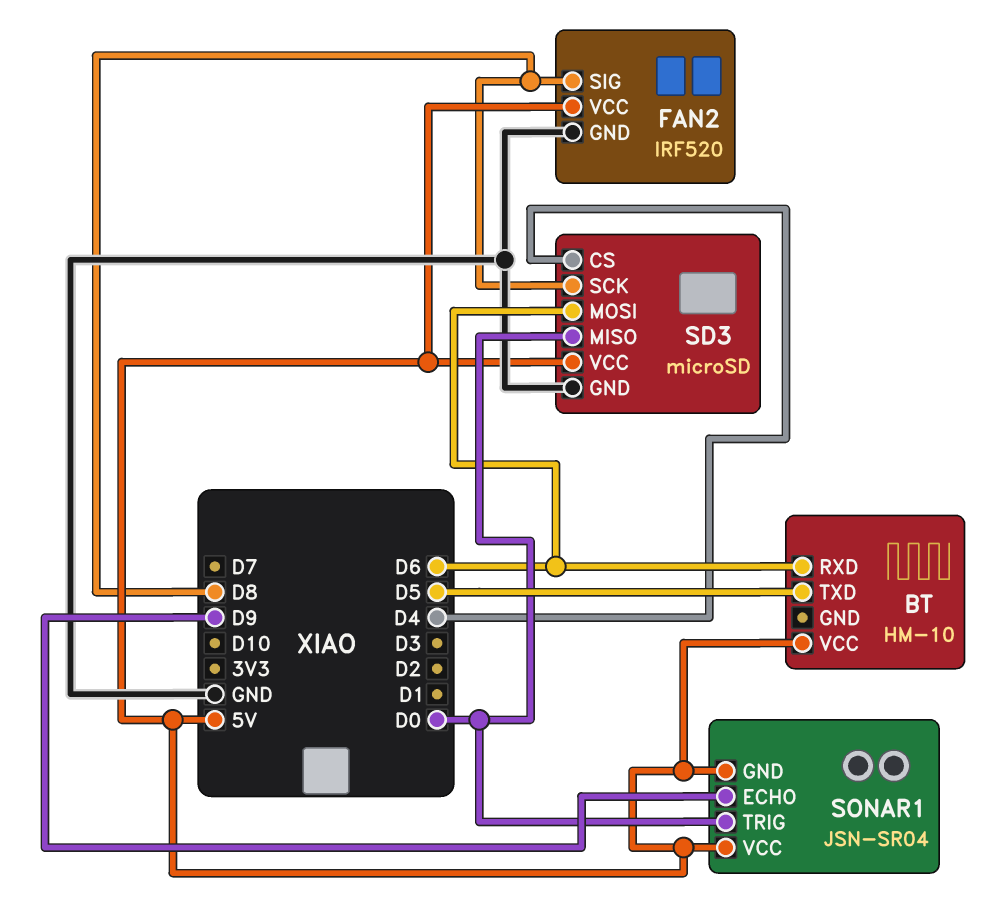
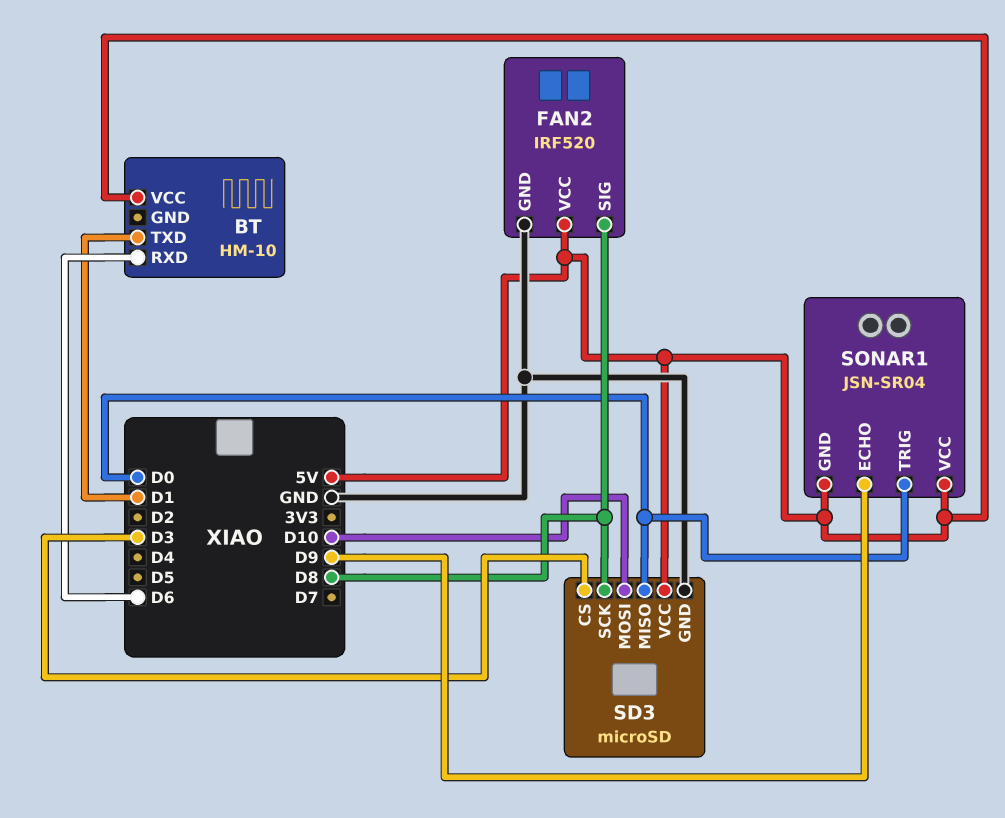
BT pin TXD: D5 -> D1
SD3 pin CS: D4 -> D3
SD3 pin MOSI: D6 -> D10

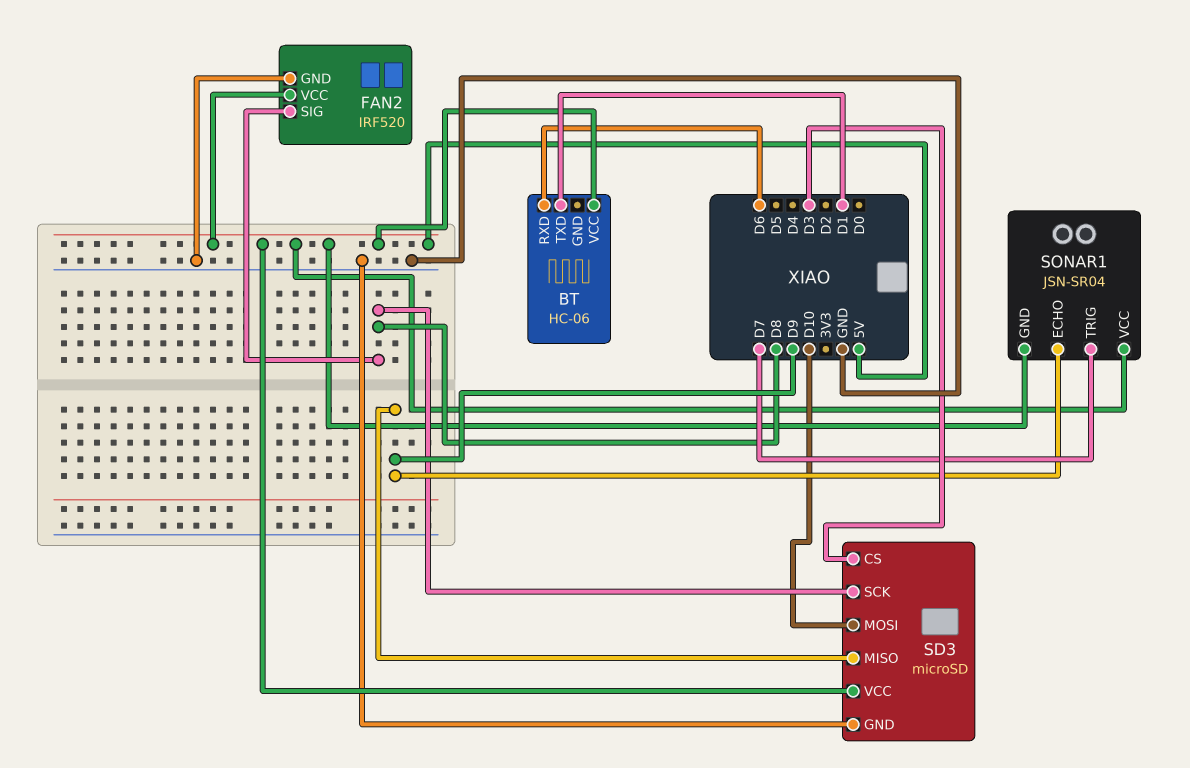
BT: HM-10 -> HC-06
SD3 pin MISO: D0 -> D9
SONAR1 pin TRIG: D0 -> D7

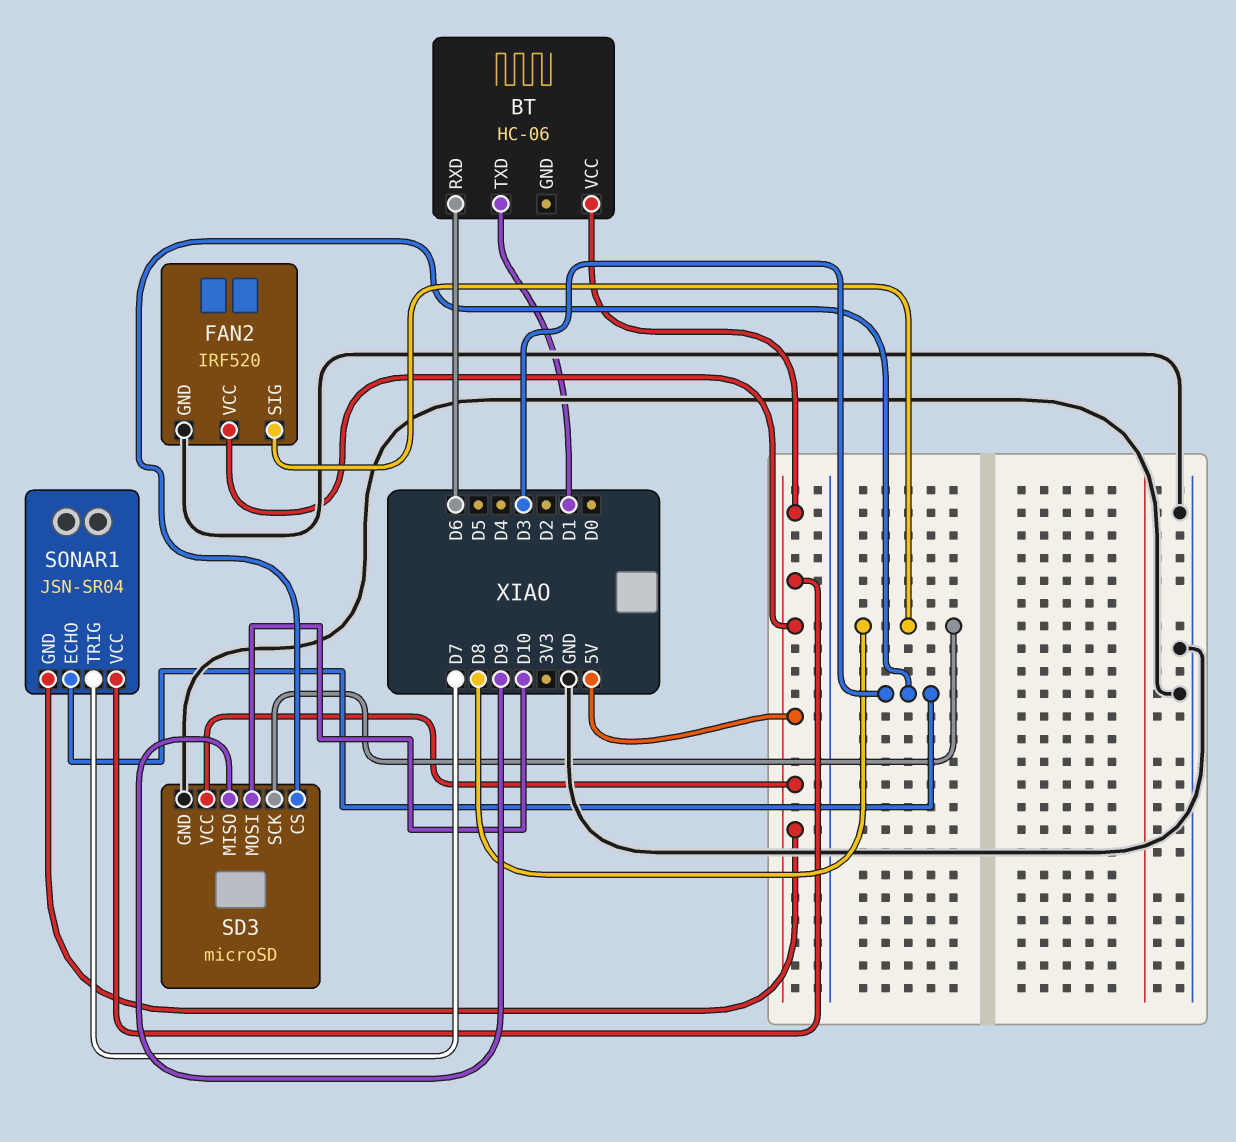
SONAR1 pin ECHO: D9 -> D3

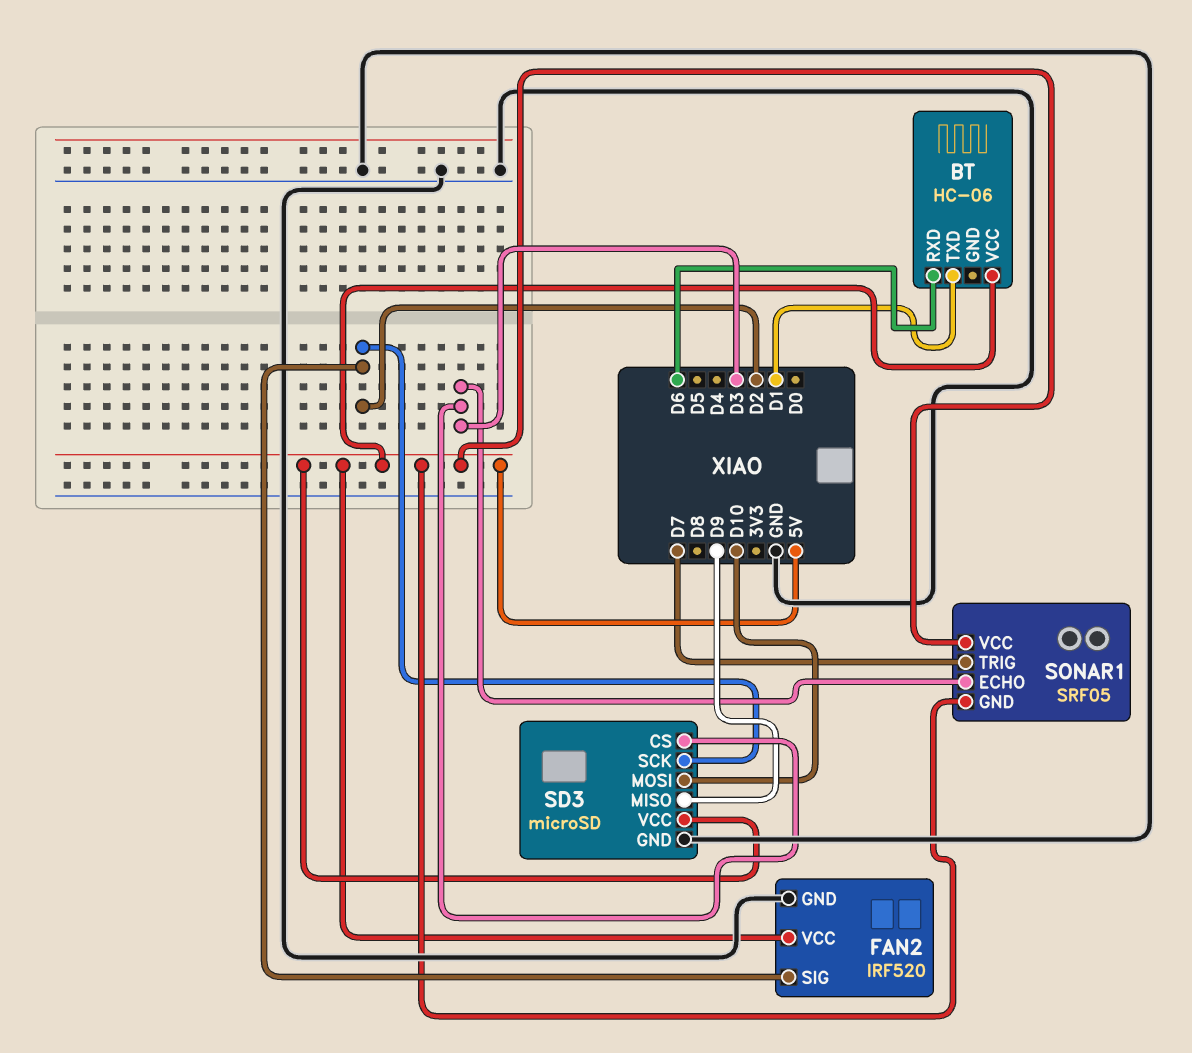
FAN2 pin SIG: D8 -> D2
SD3 pin SCK: D8 -> D2
SONAR1: JSN-SR04 -> SRF05

